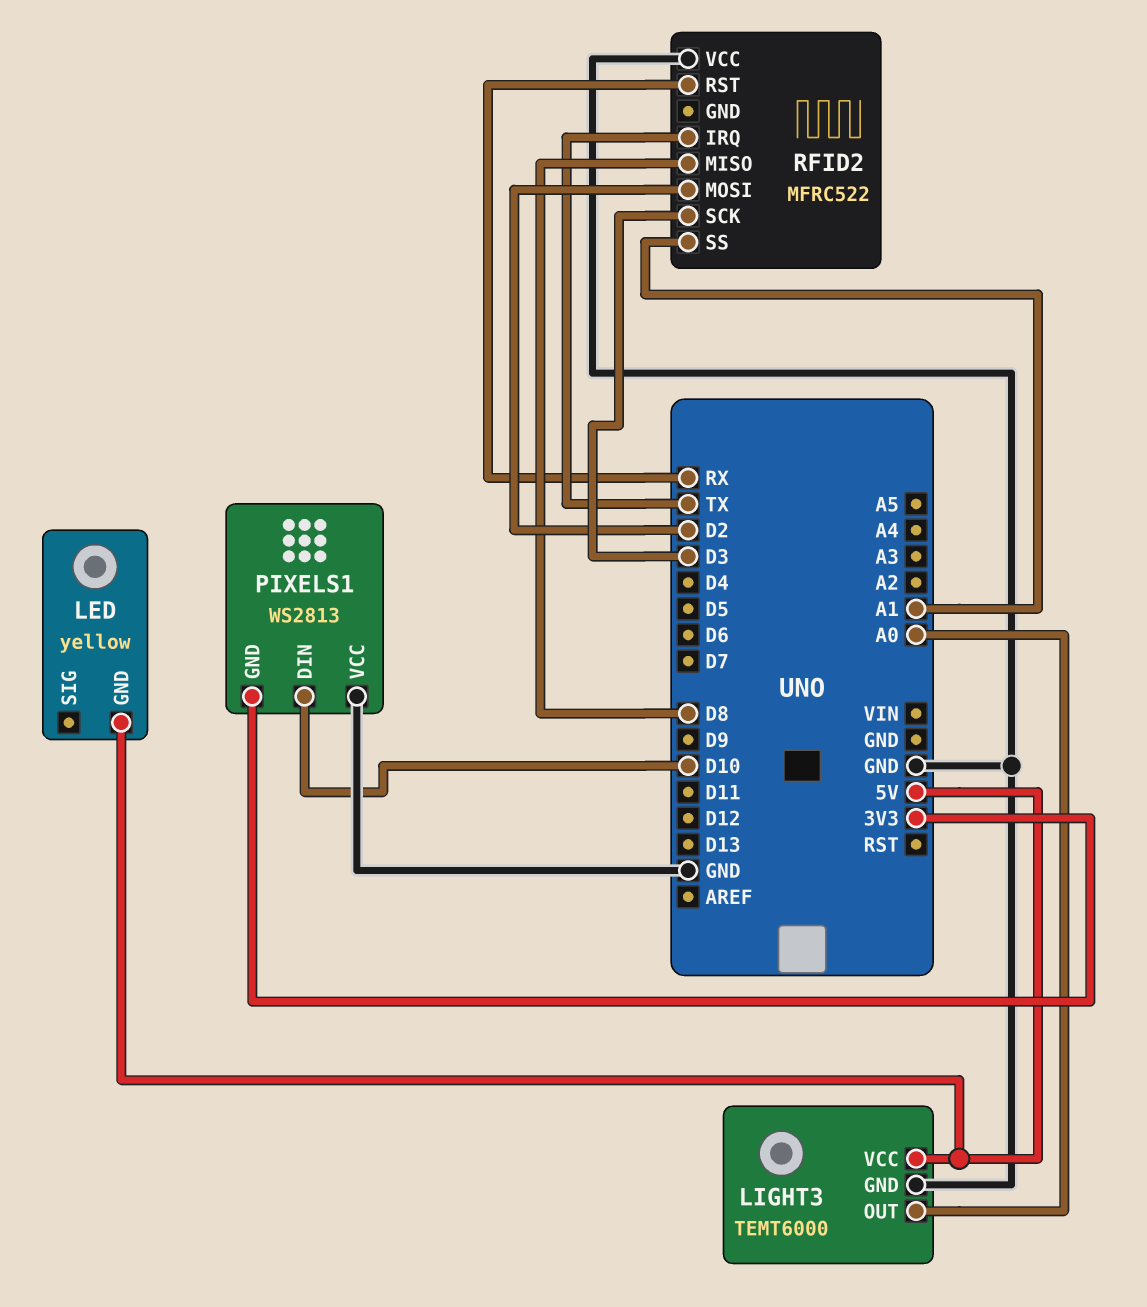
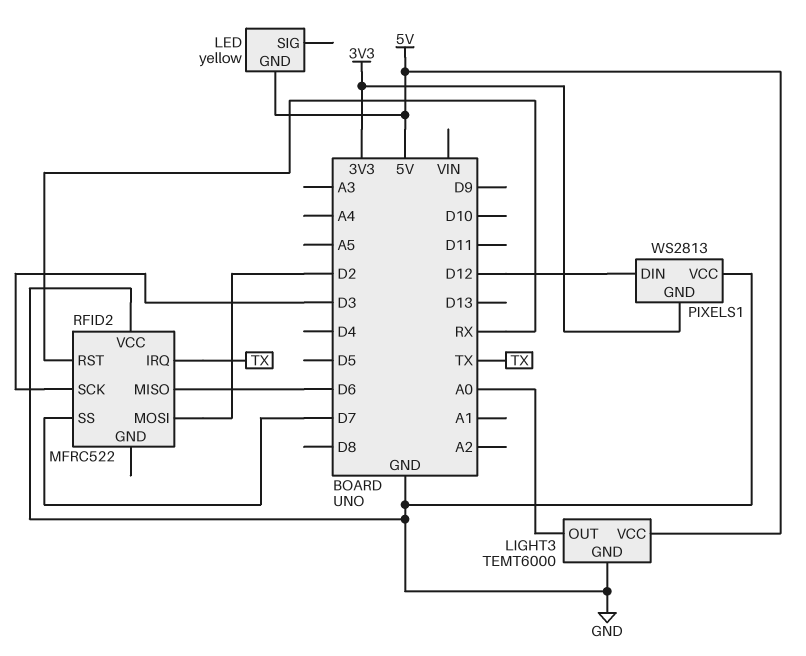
PIXELS1 pin DIN: D10 -> D12
RFID2 pin MISO: D8 -> D6
RFID2 pin SS: A1 -> D7

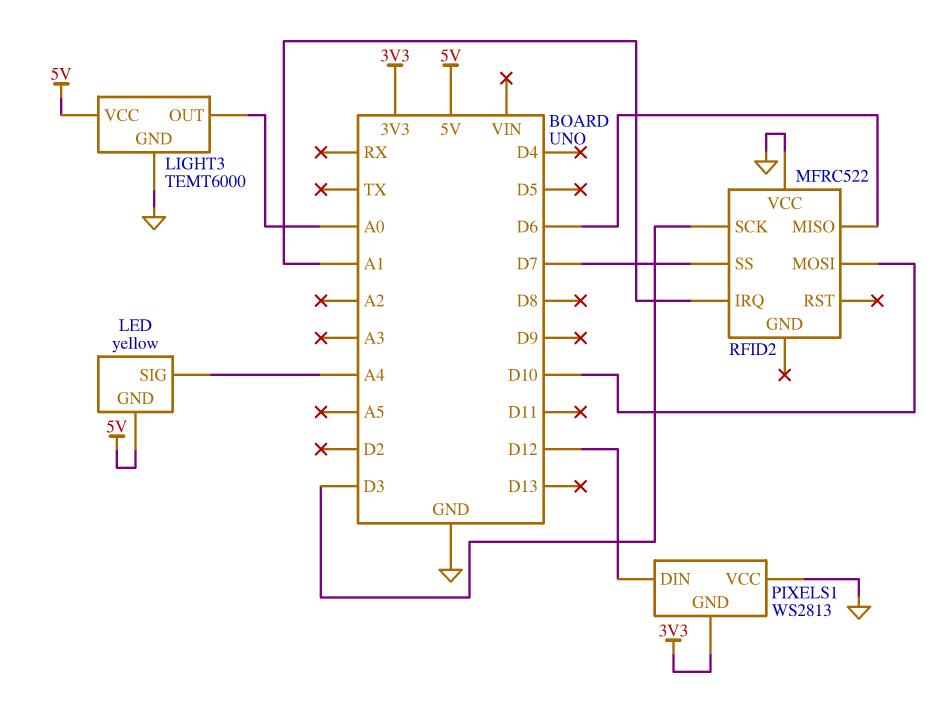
LED pin SIG: none -> A4
RFID2 pin IRQ: TX -> A1
RFID2 pin MOSI: D2 -> D10
RFID2 pin RST: RX -> none

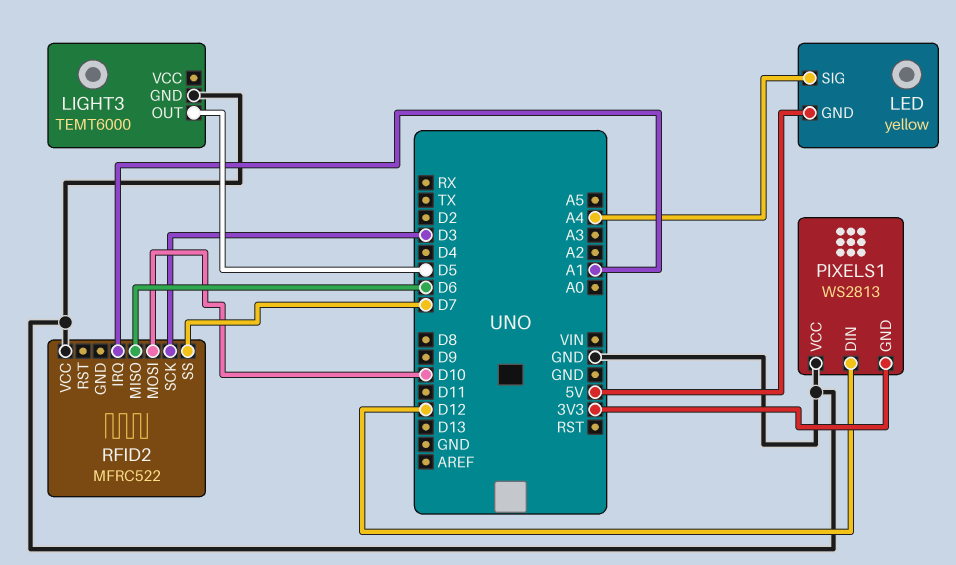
LIGHT3 pin OUT: A0 -> D5
LIGHT3 pin VCC: 5V -> none

